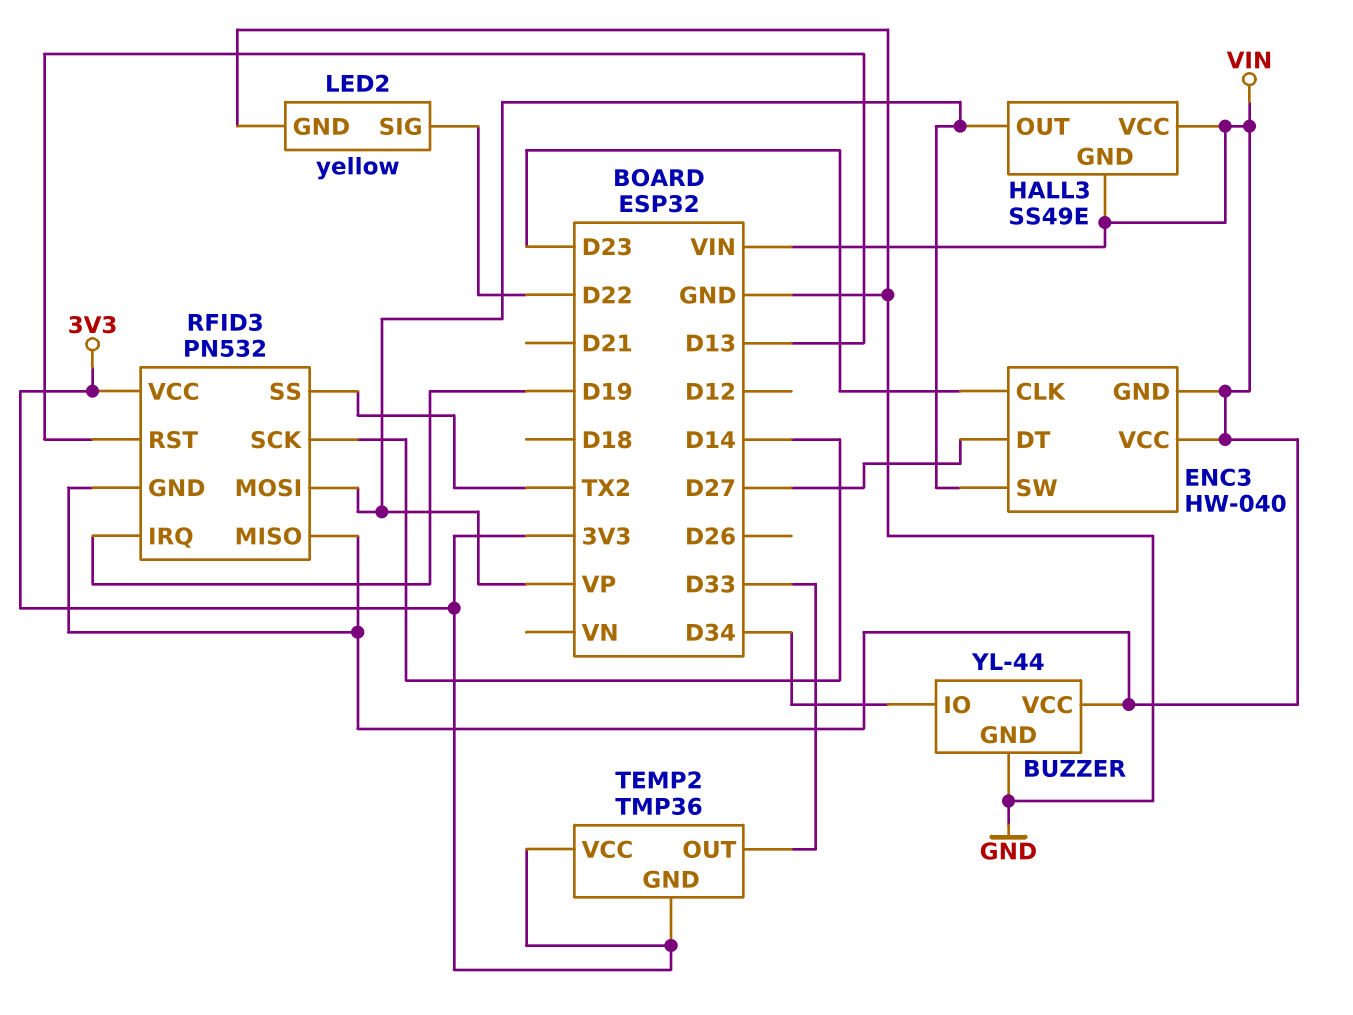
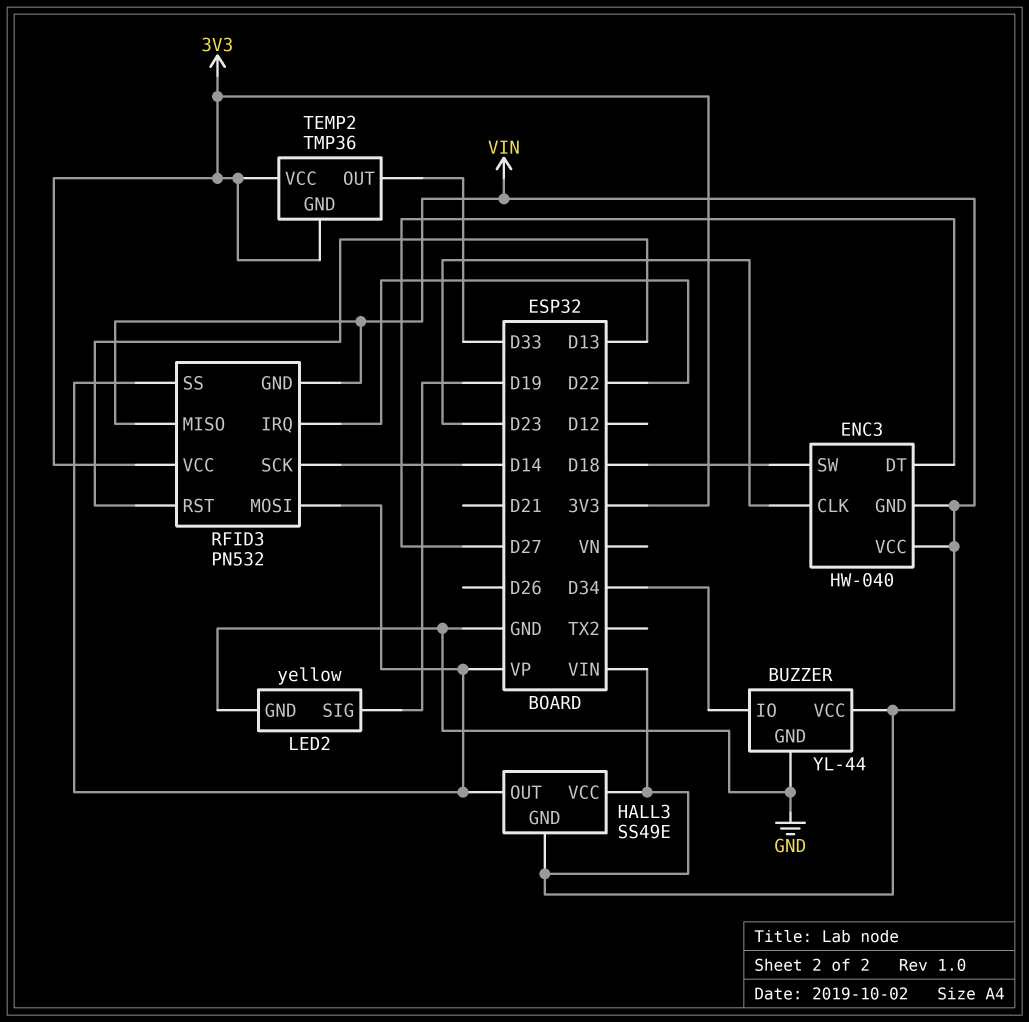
ENC3 pin SW: VP -> D18
LED2 pin SIG: D22 -> D19
RFID3 pin IRQ: D19 -> D22
RFID3 pin SS: TX2 -> VP

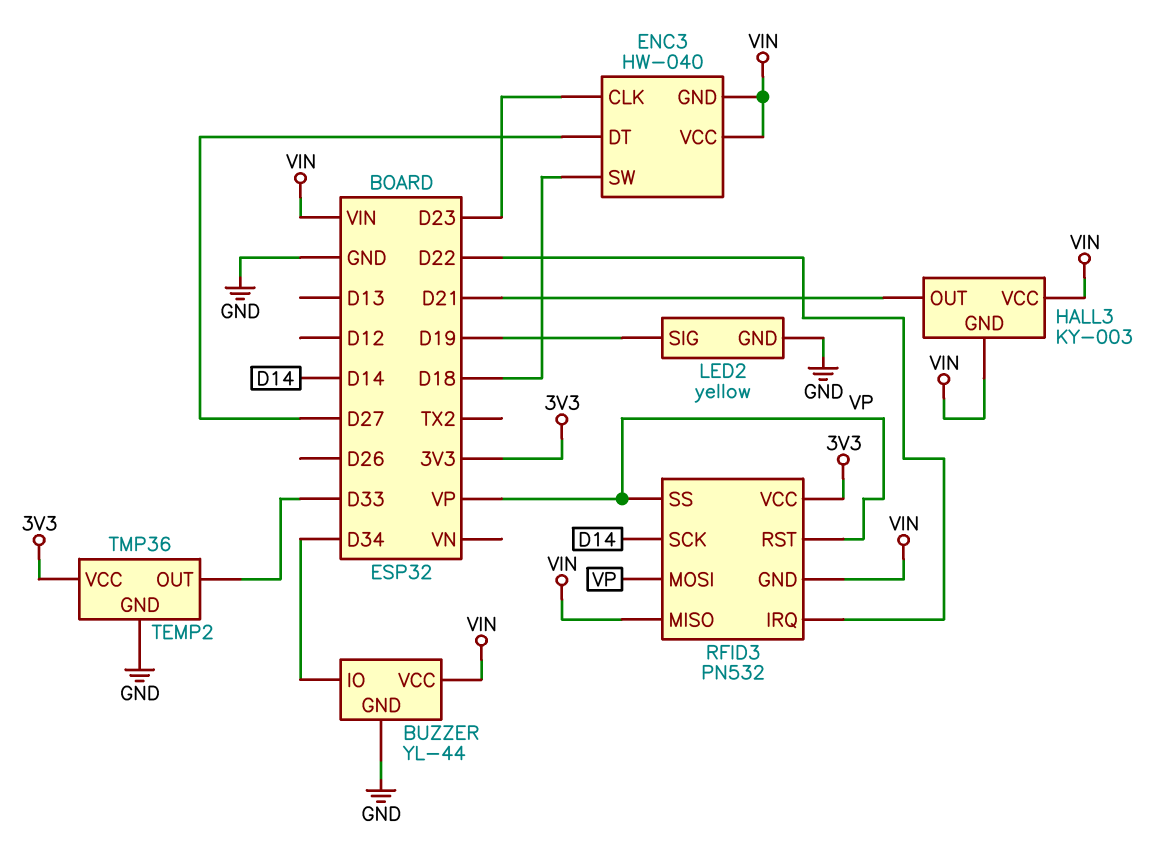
HALL3: SS49E -> KY-003
HALL3 pin OUT: VP -> D21
RFID3 pin RST: D13 -> VP
TEMP2 pin GND: 3V3 -> GND

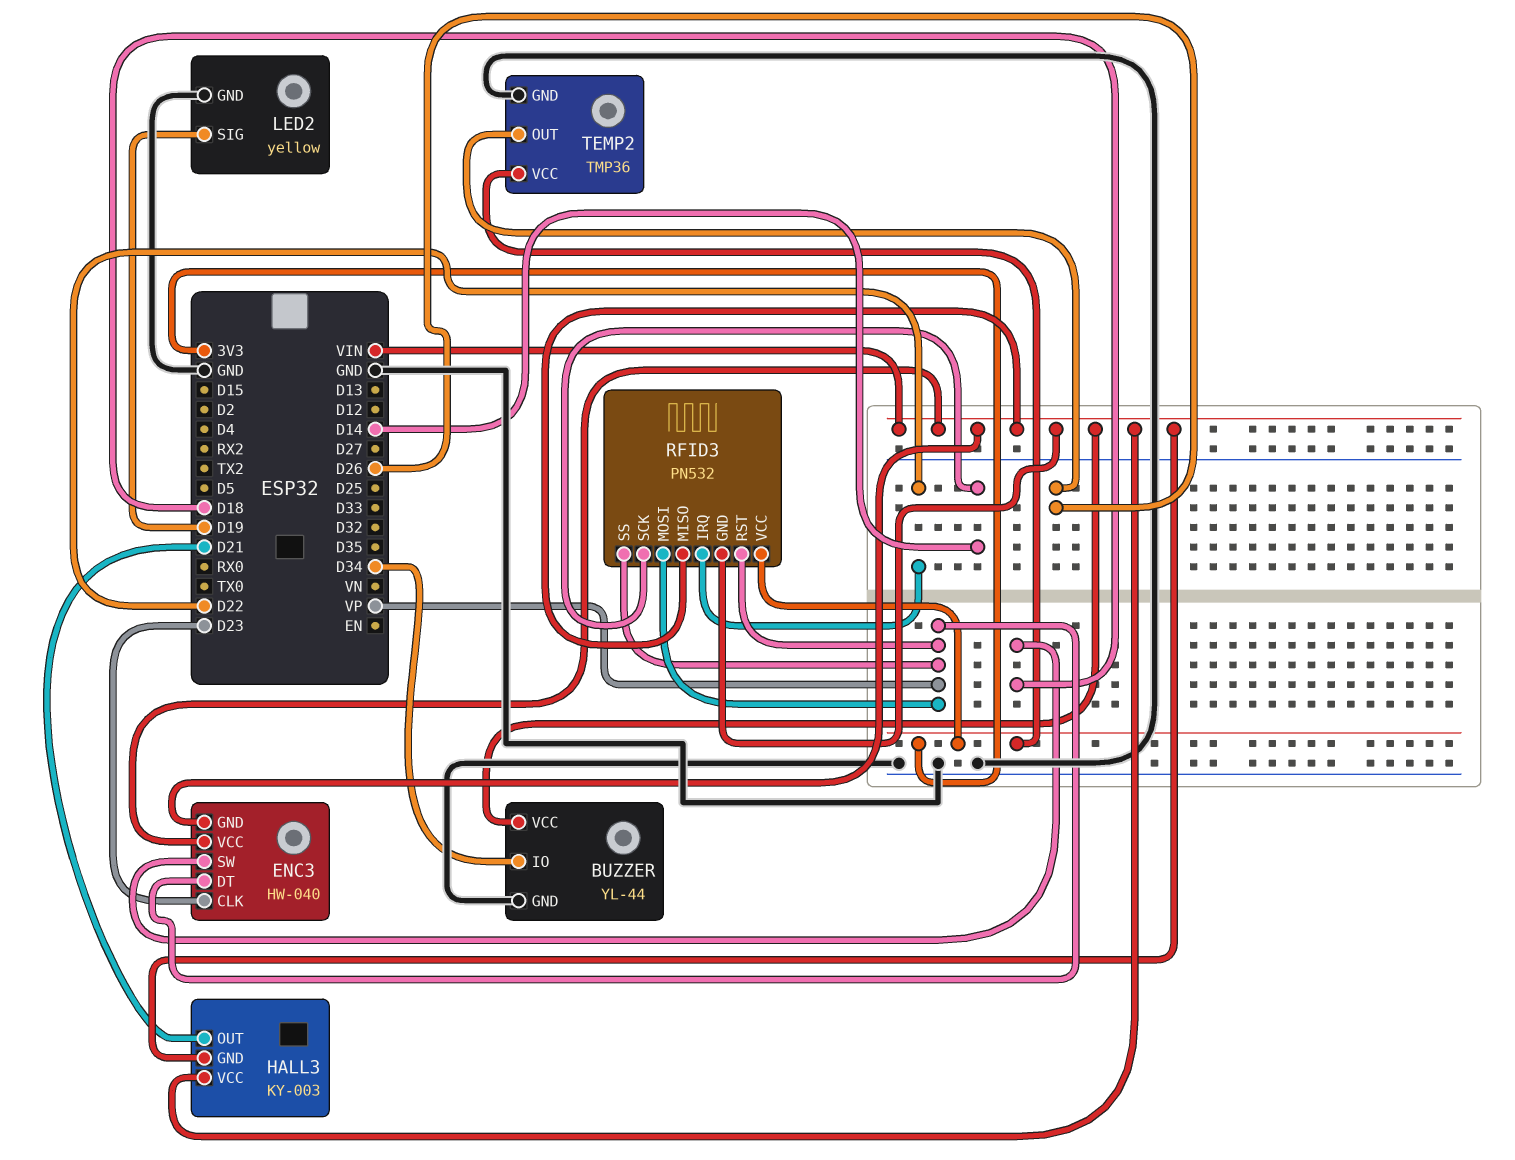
ENC3 pin DT: D27 -> VP
TEMP2 pin OUT: D33 -> D26

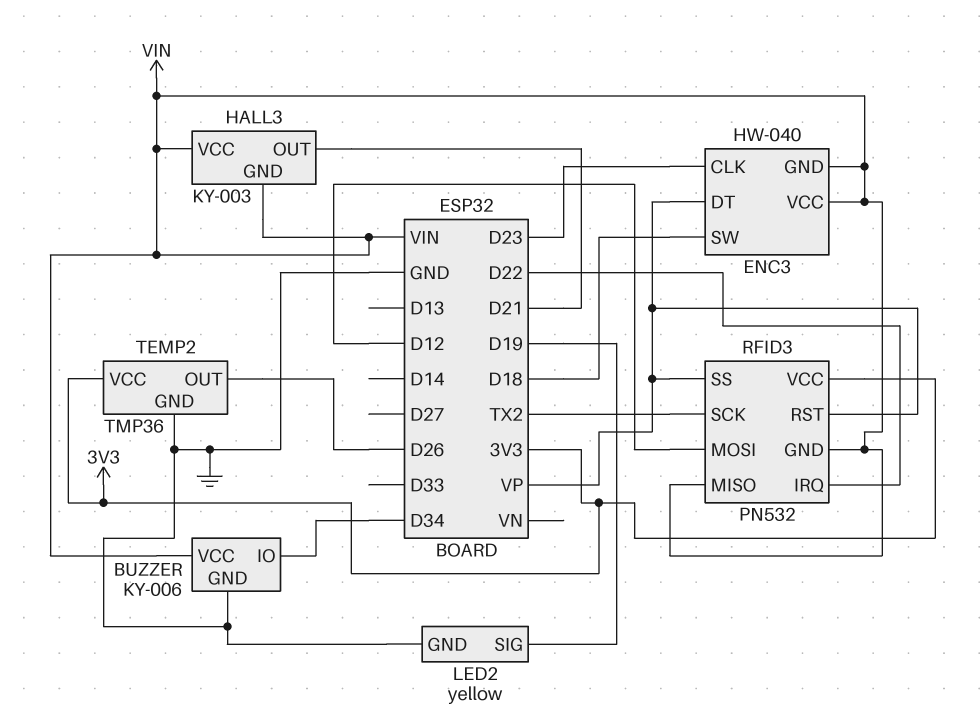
BUZZER: YL-44 -> KY-006
RFID3 pin MOSI: VP -> D12
RFID3 pin SCK: D14 -> TX2

